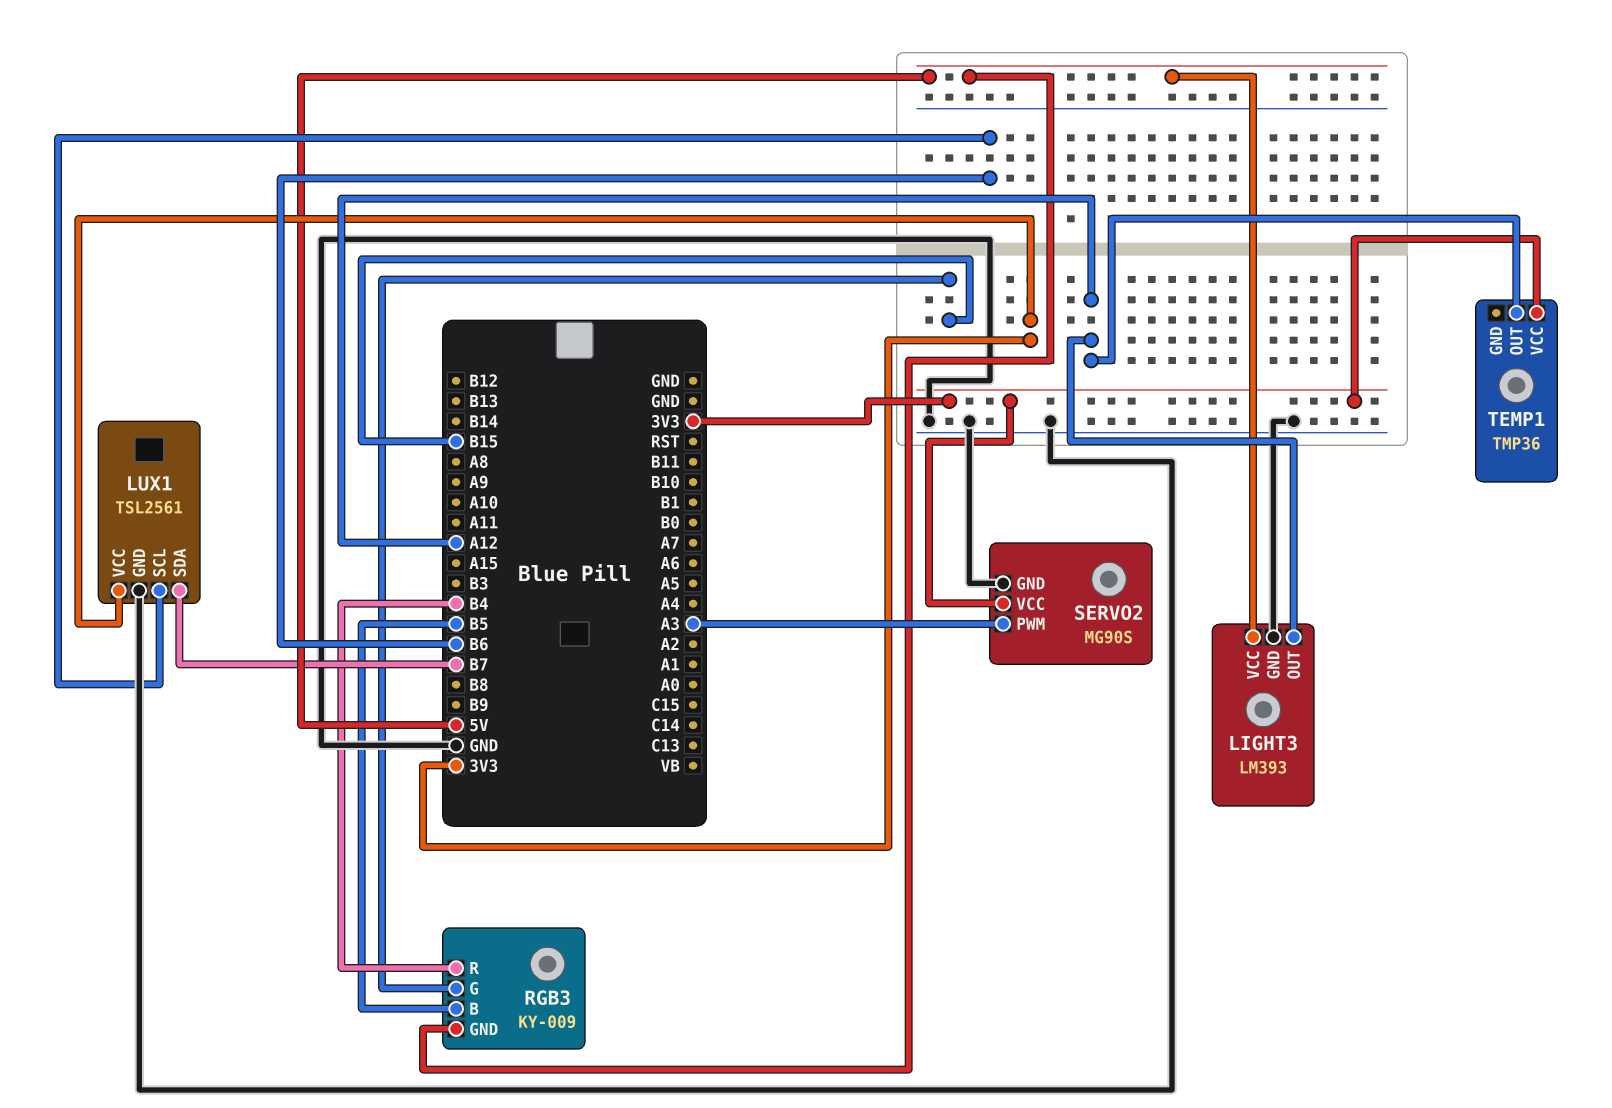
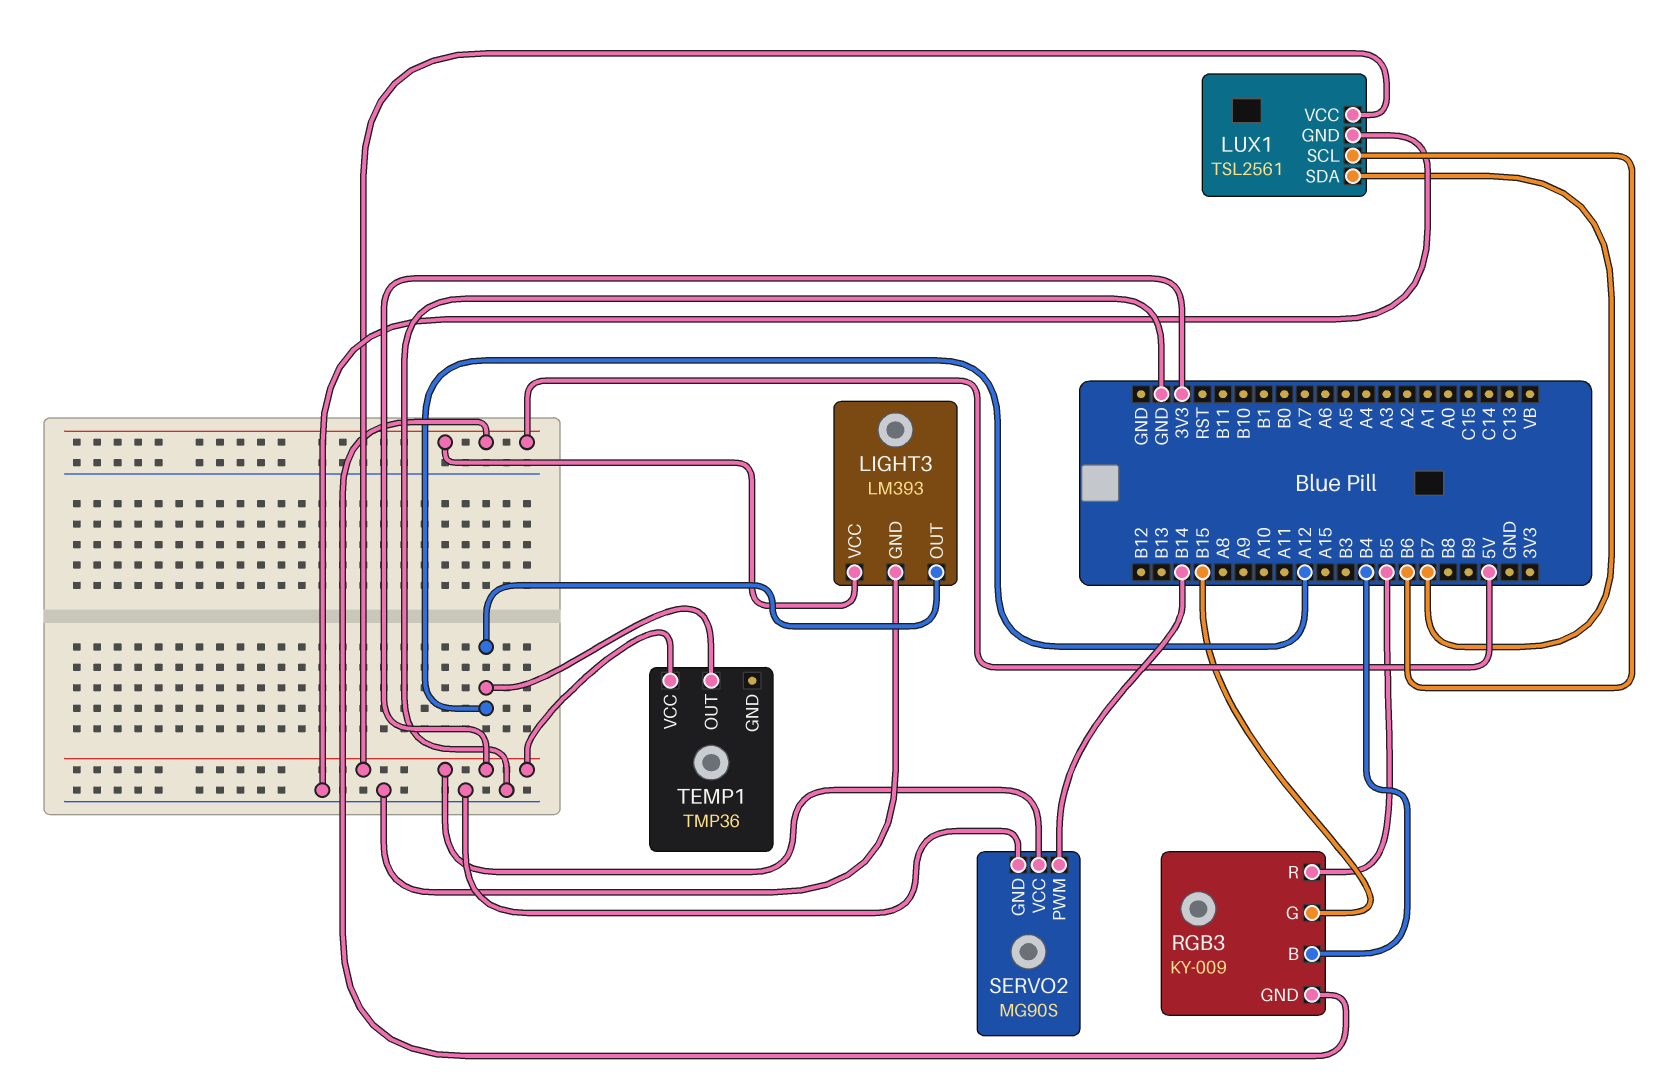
RGB3 pin B: B5 -> B4
RGB3 pin R: B4 -> B5
SERVO2 pin PWM: A3 -> B14

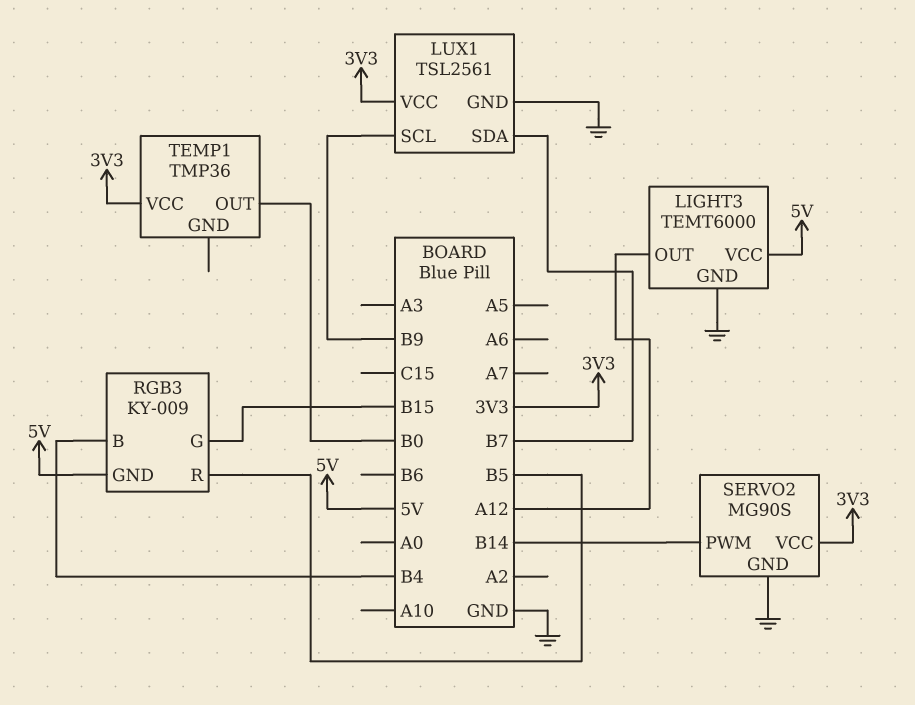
LIGHT3: LM393 -> TEMT6000
LUX1 pin SCL: B6 -> B9
TEMP1 pin OUT: A12 -> B0

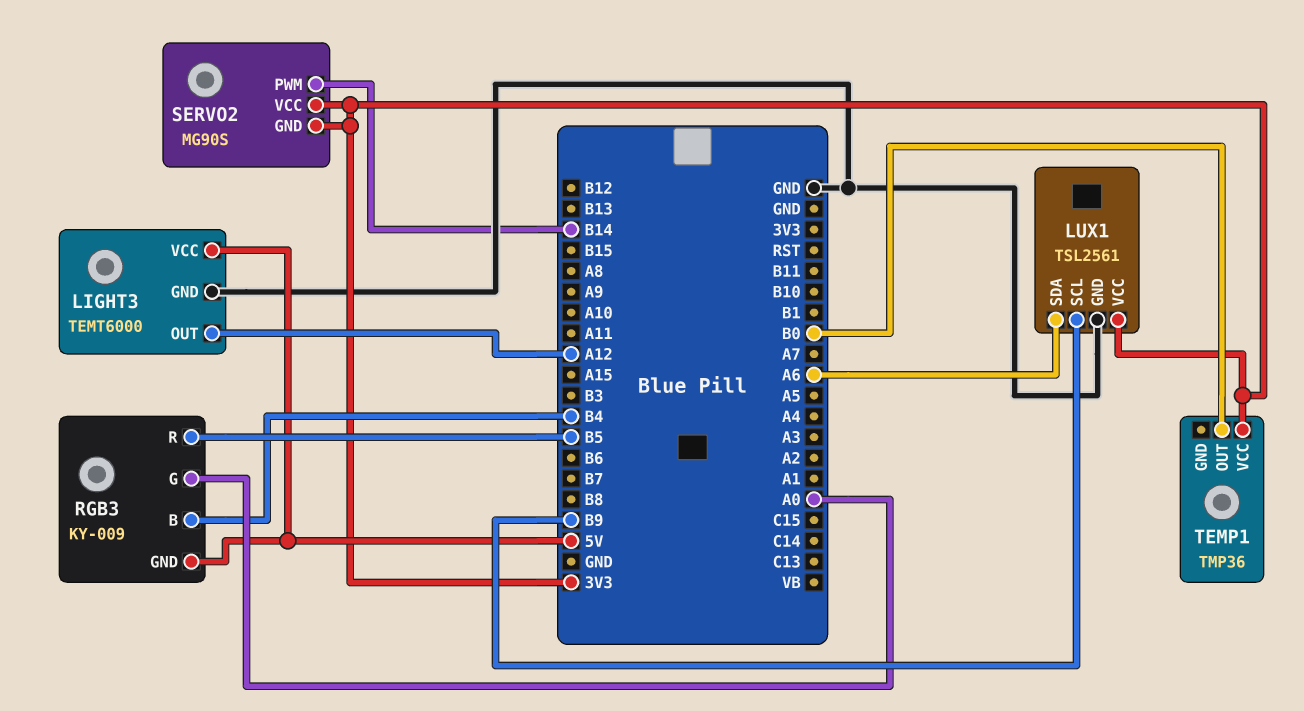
LUX1 pin SDA: B7 -> A6
RGB3 pin G: B15 -> A0
SERVO2 pin GND: GND -> 3V3

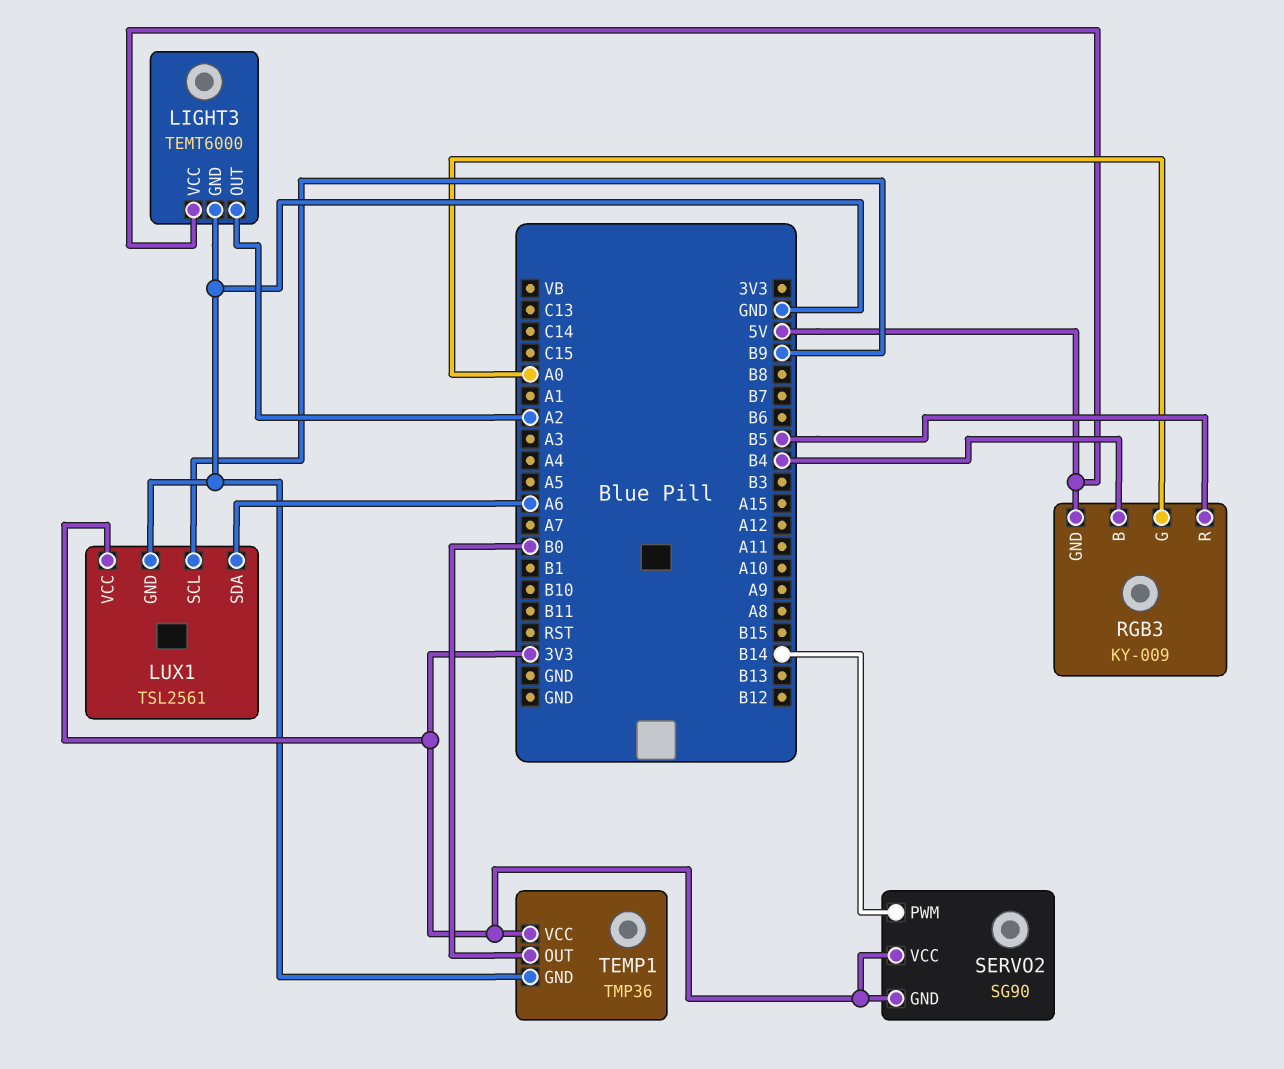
LIGHT3 pin OUT: A12 -> A2
SERVO2: MG90S -> SG90
TEMP1 pin GND: none -> GND

